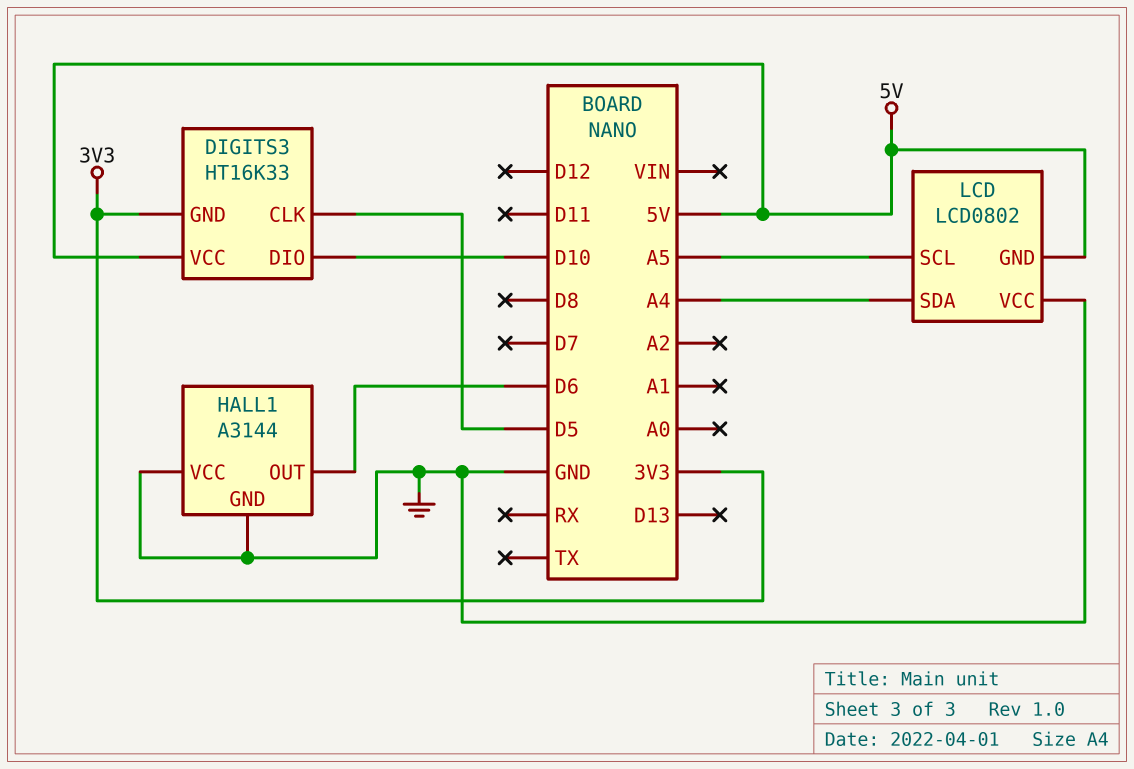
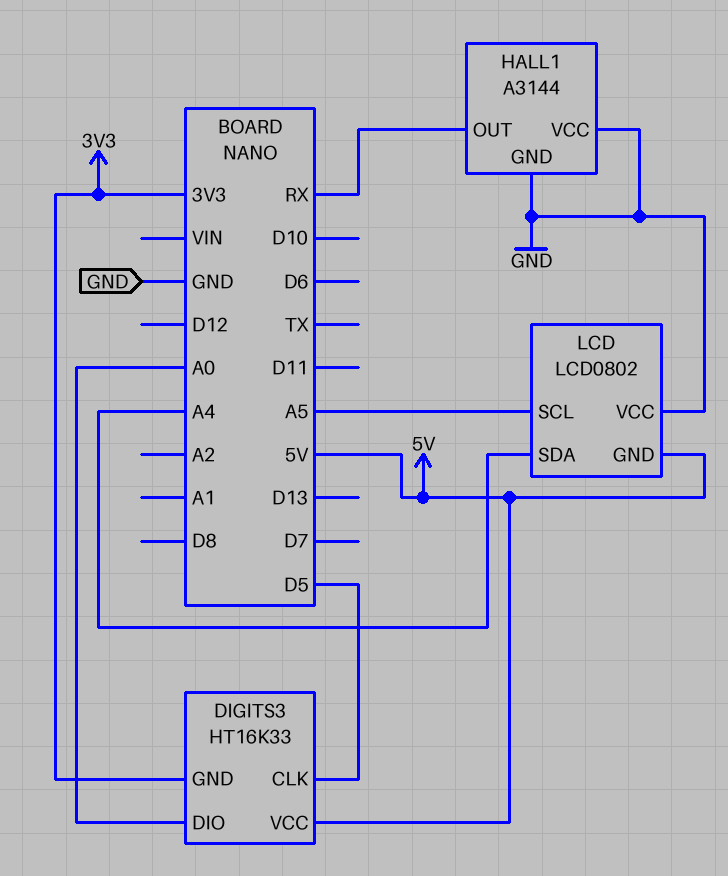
DIGITS3 pin DIO: D10 -> A0
HALL1 pin OUT: D6 -> RX

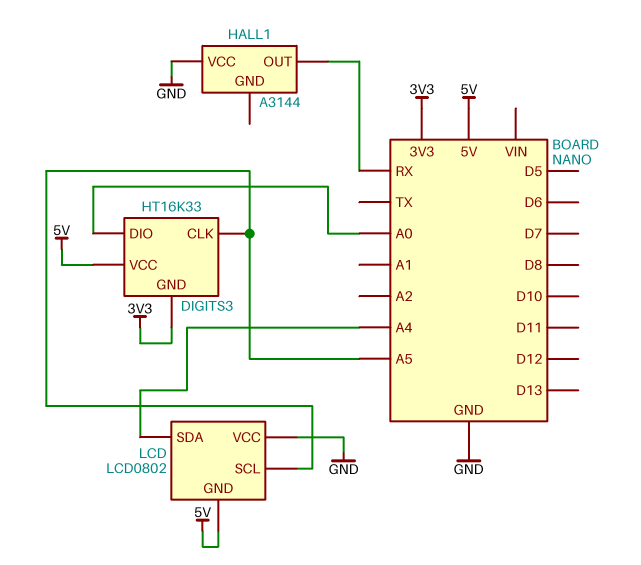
DIGITS3 pin CLK: D5 -> A5
HALL1 pin GND: GND -> none

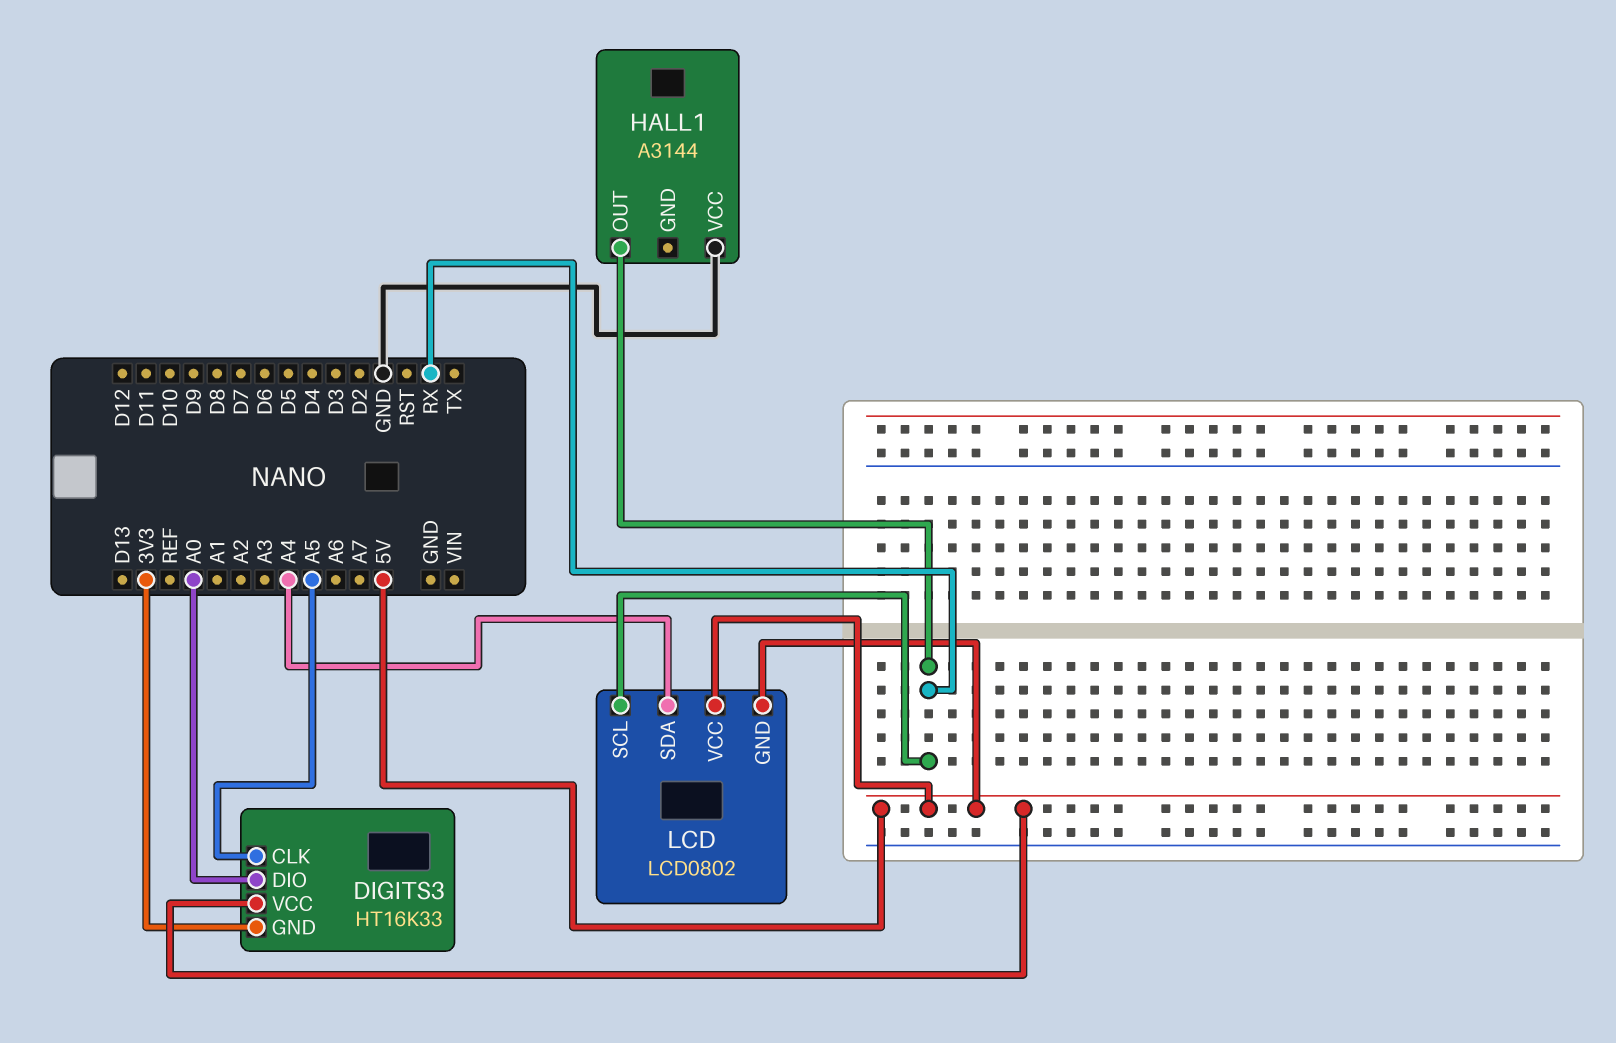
LCD pin SCL: A5 -> RX
LCD pin VCC: GND -> 5V

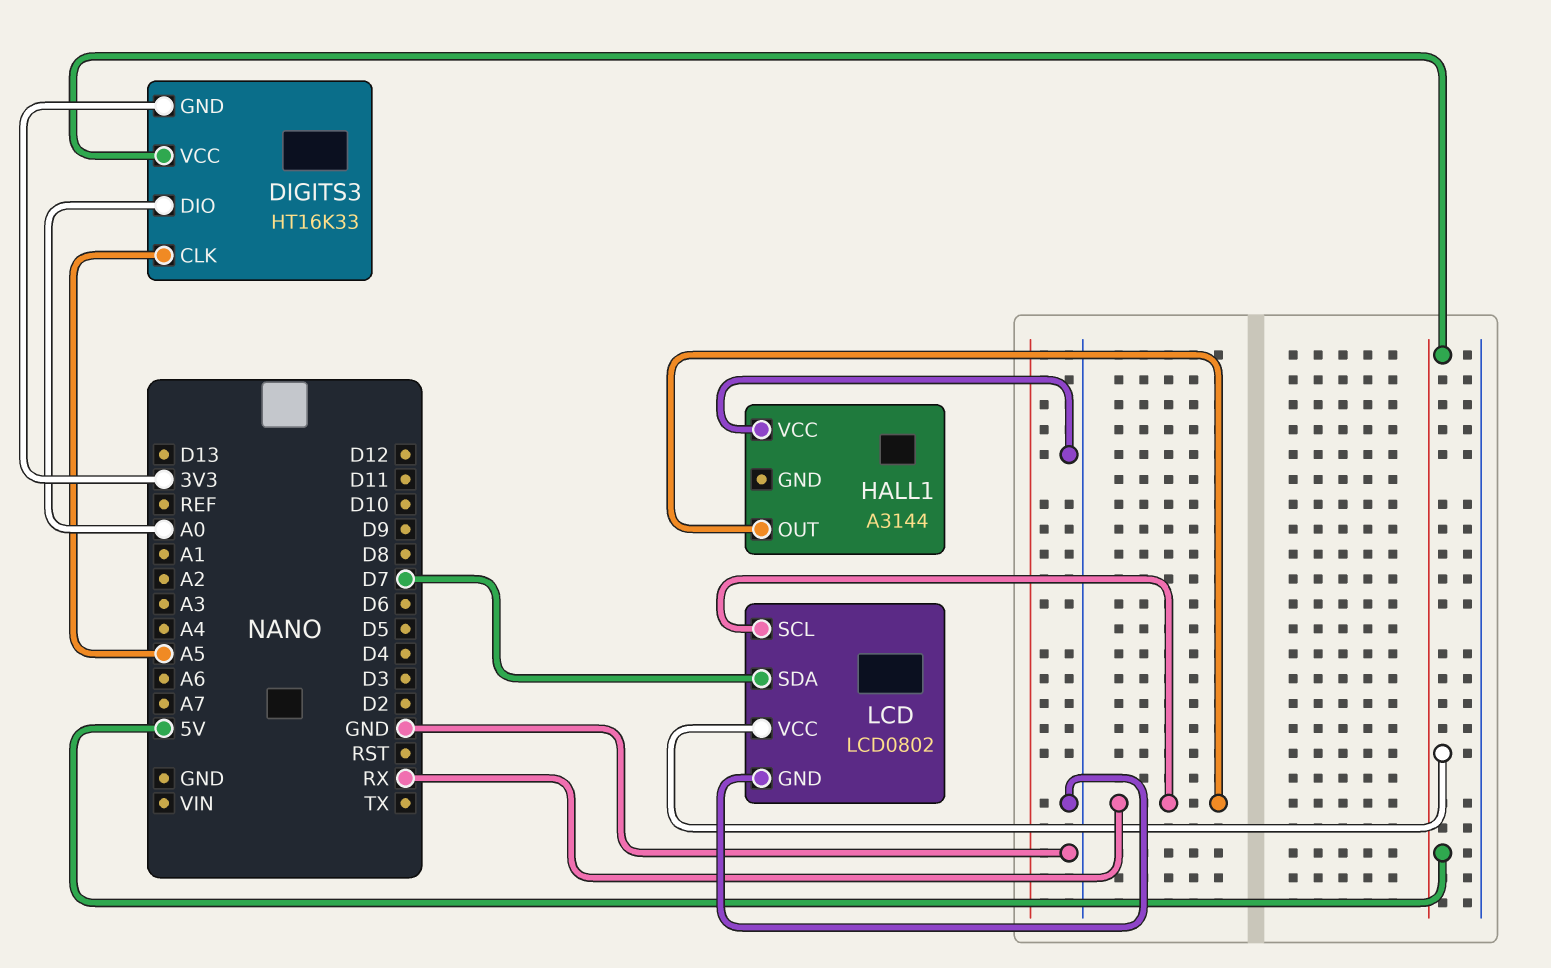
LCD pin GND: 5V -> GND
LCD pin SDA: A4 -> D7

